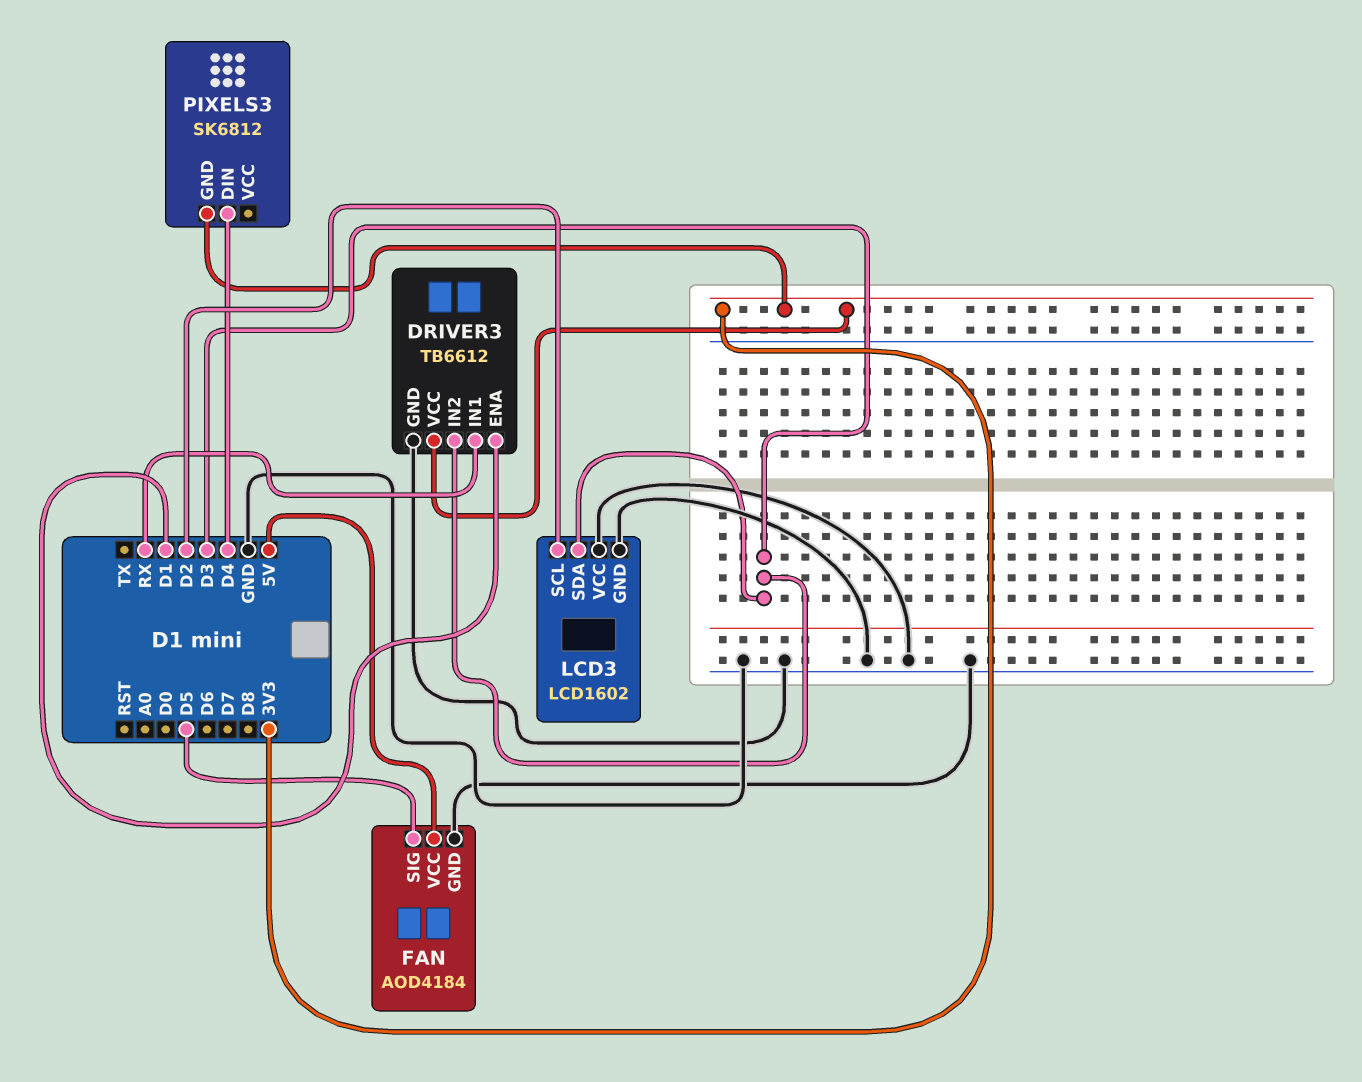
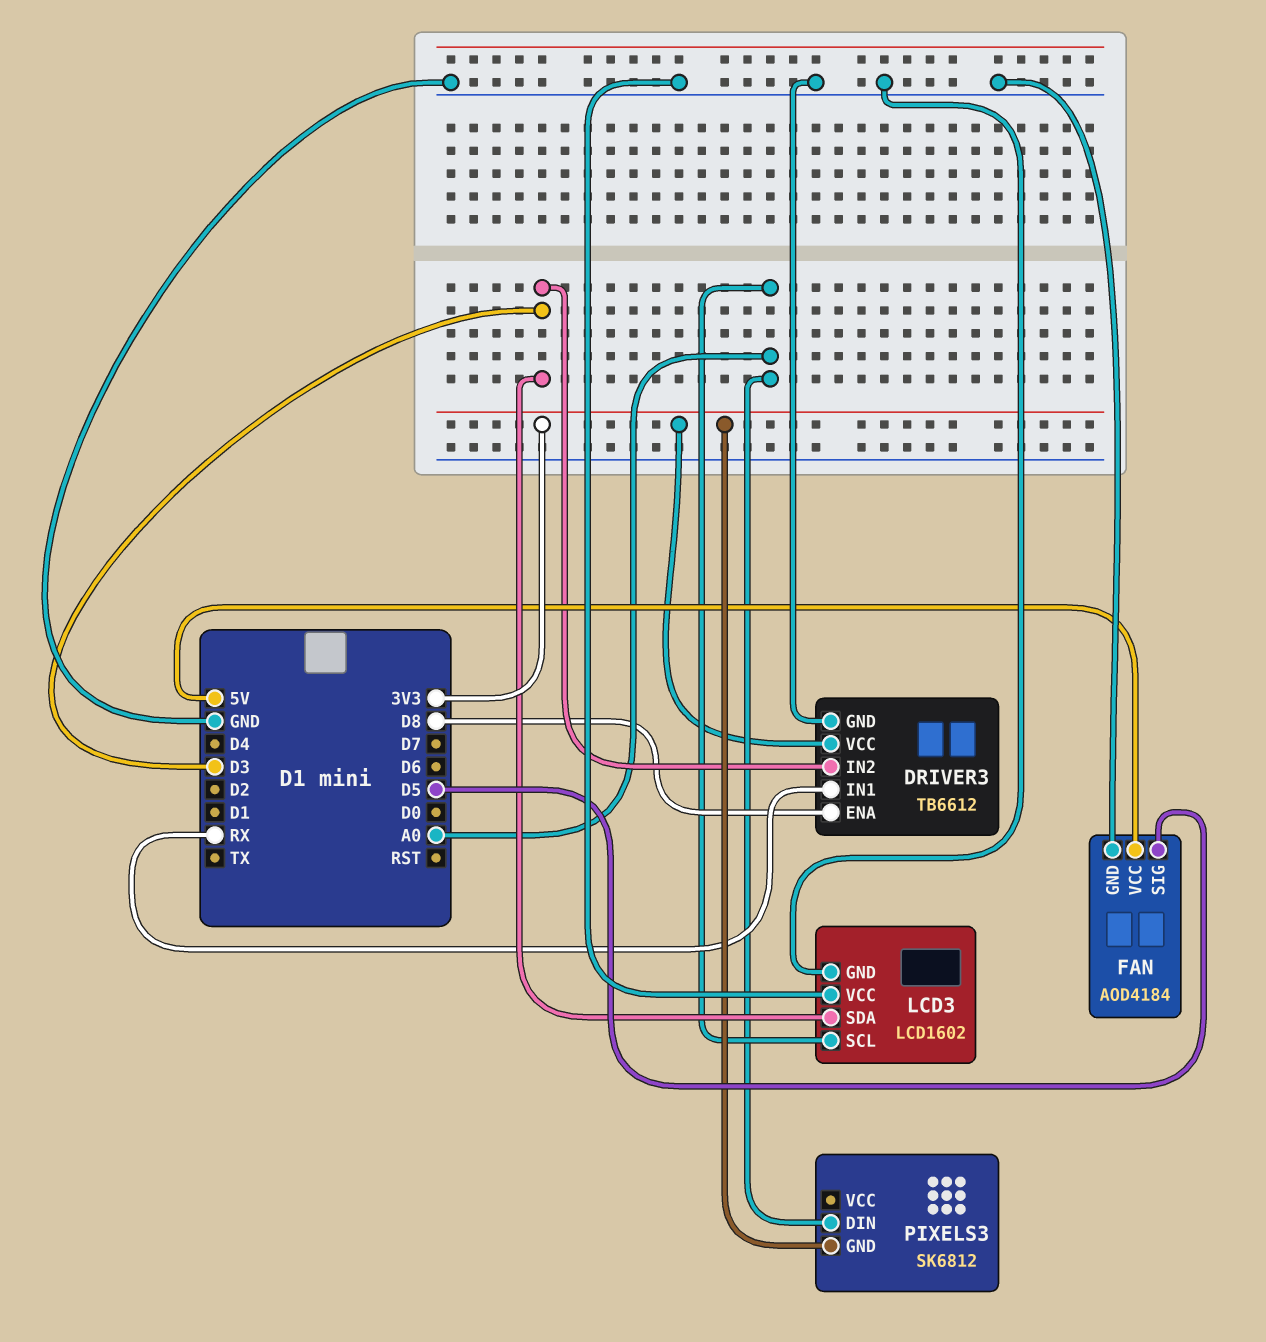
DRIVER3 pin ENA: D1 -> D8
LCD3 pin SCL: D2 -> A0
PIXELS3 pin DIN: D4 -> A0

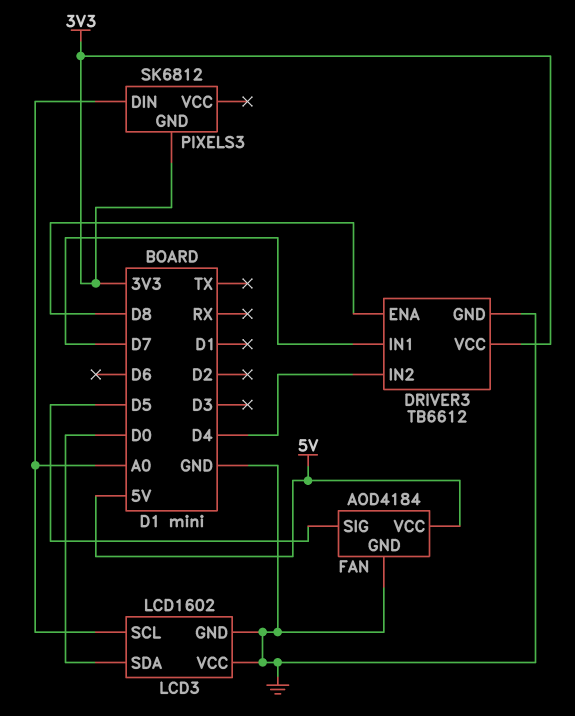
DRIVER3 pin IN1: RX -> D7
DRIVER3 pin IN2: D3 -> D4
LCD3 pin SDA: D3 -> D0

